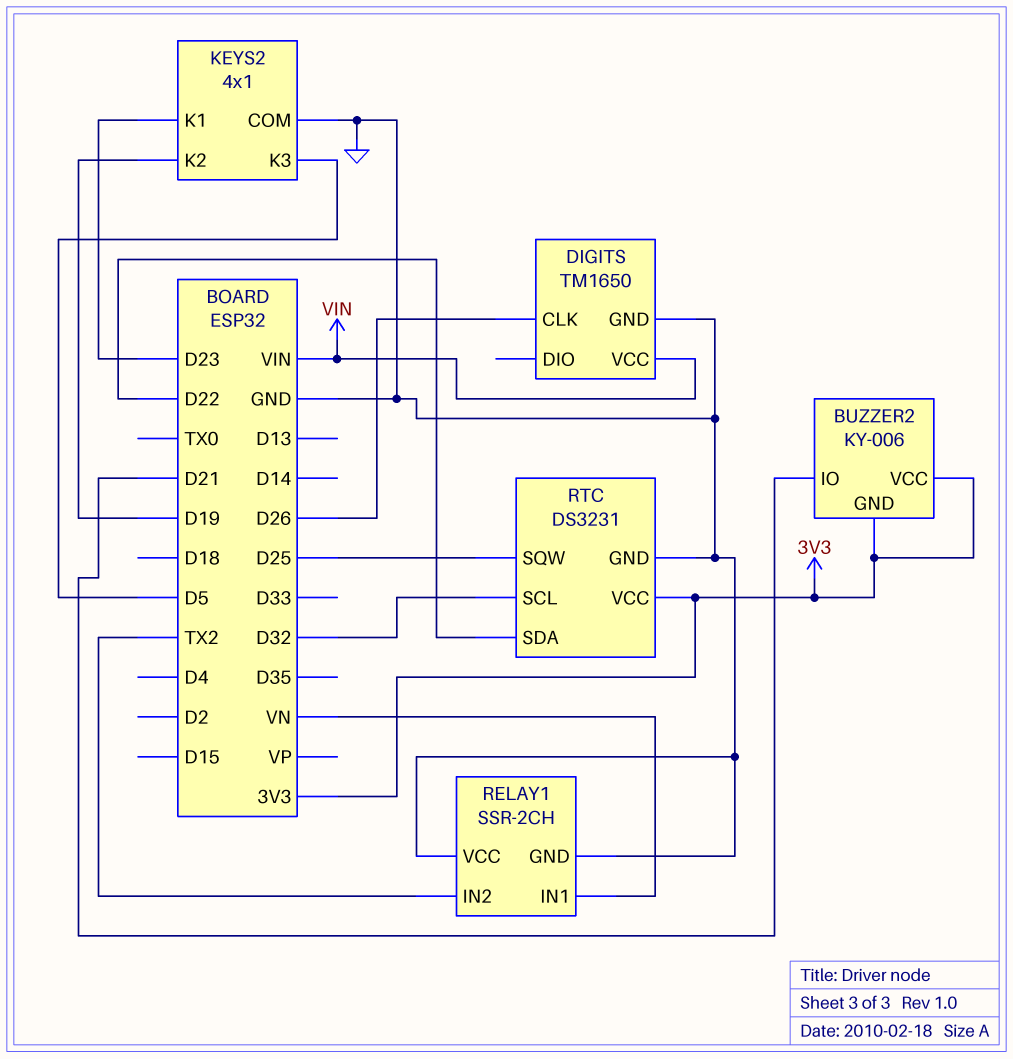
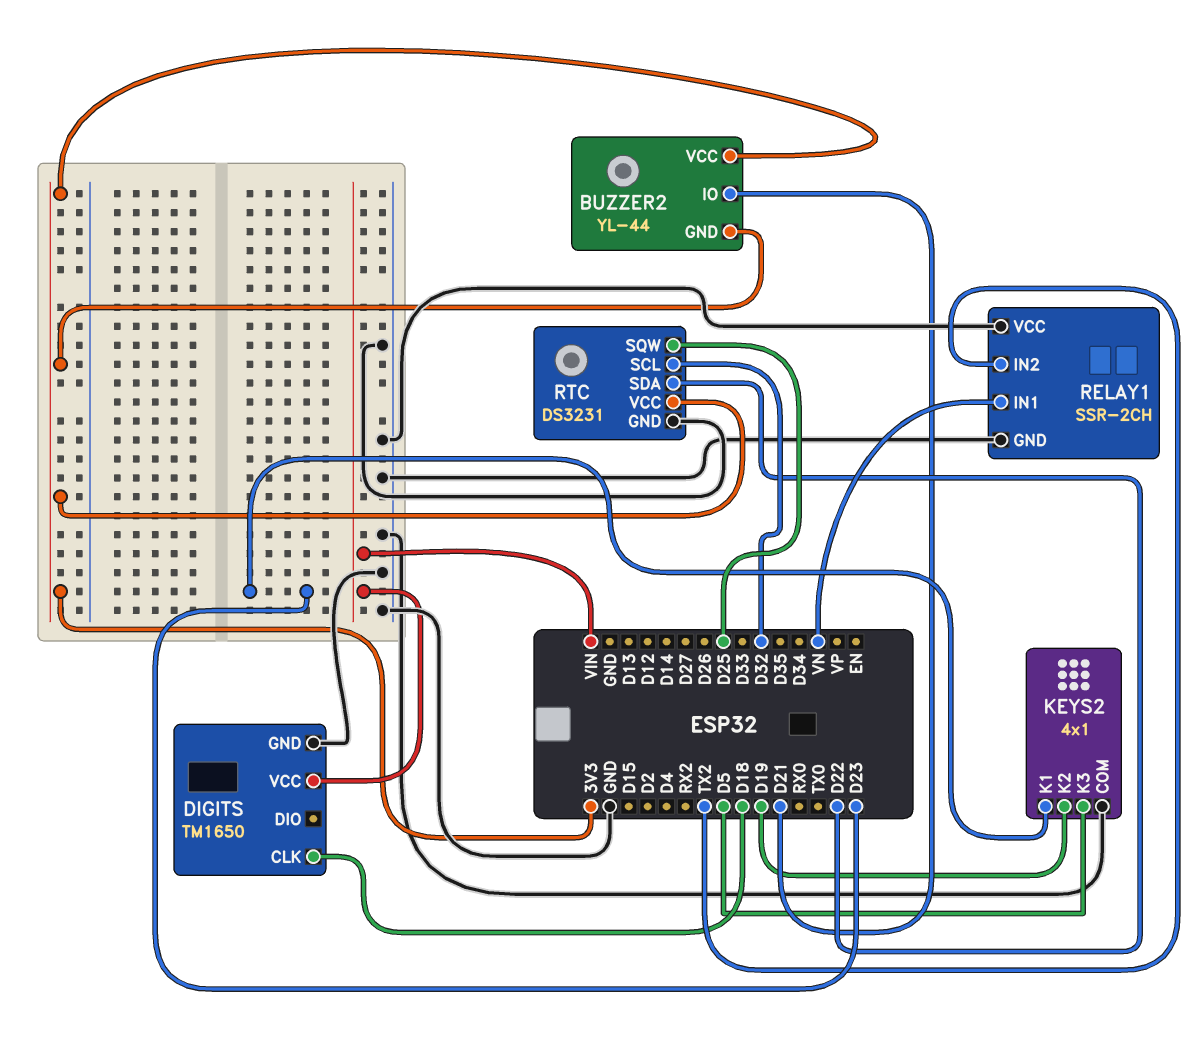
BUZZER2: KY-006 -> YL-44
DIGITS pin CLK: D26 -> D18

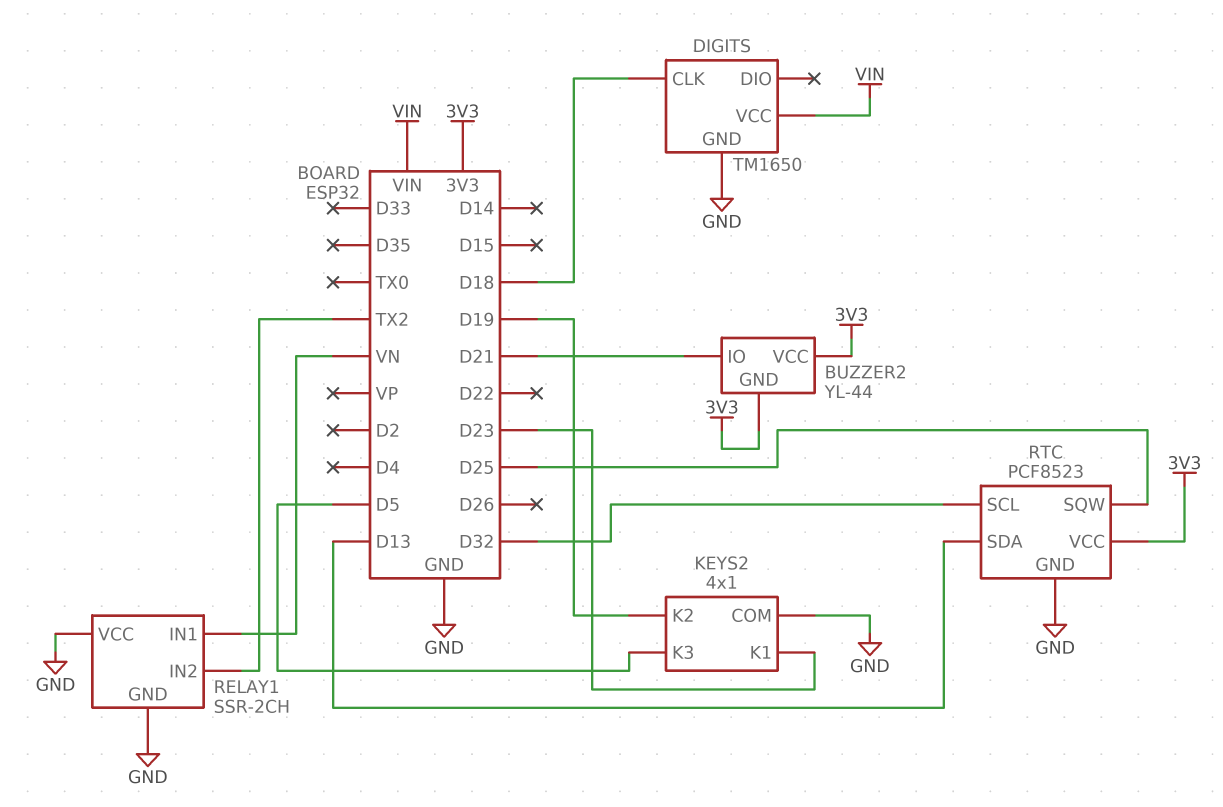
RTC: DS3231 -> PCF8523
RTC pin SDA: D22 -> D13

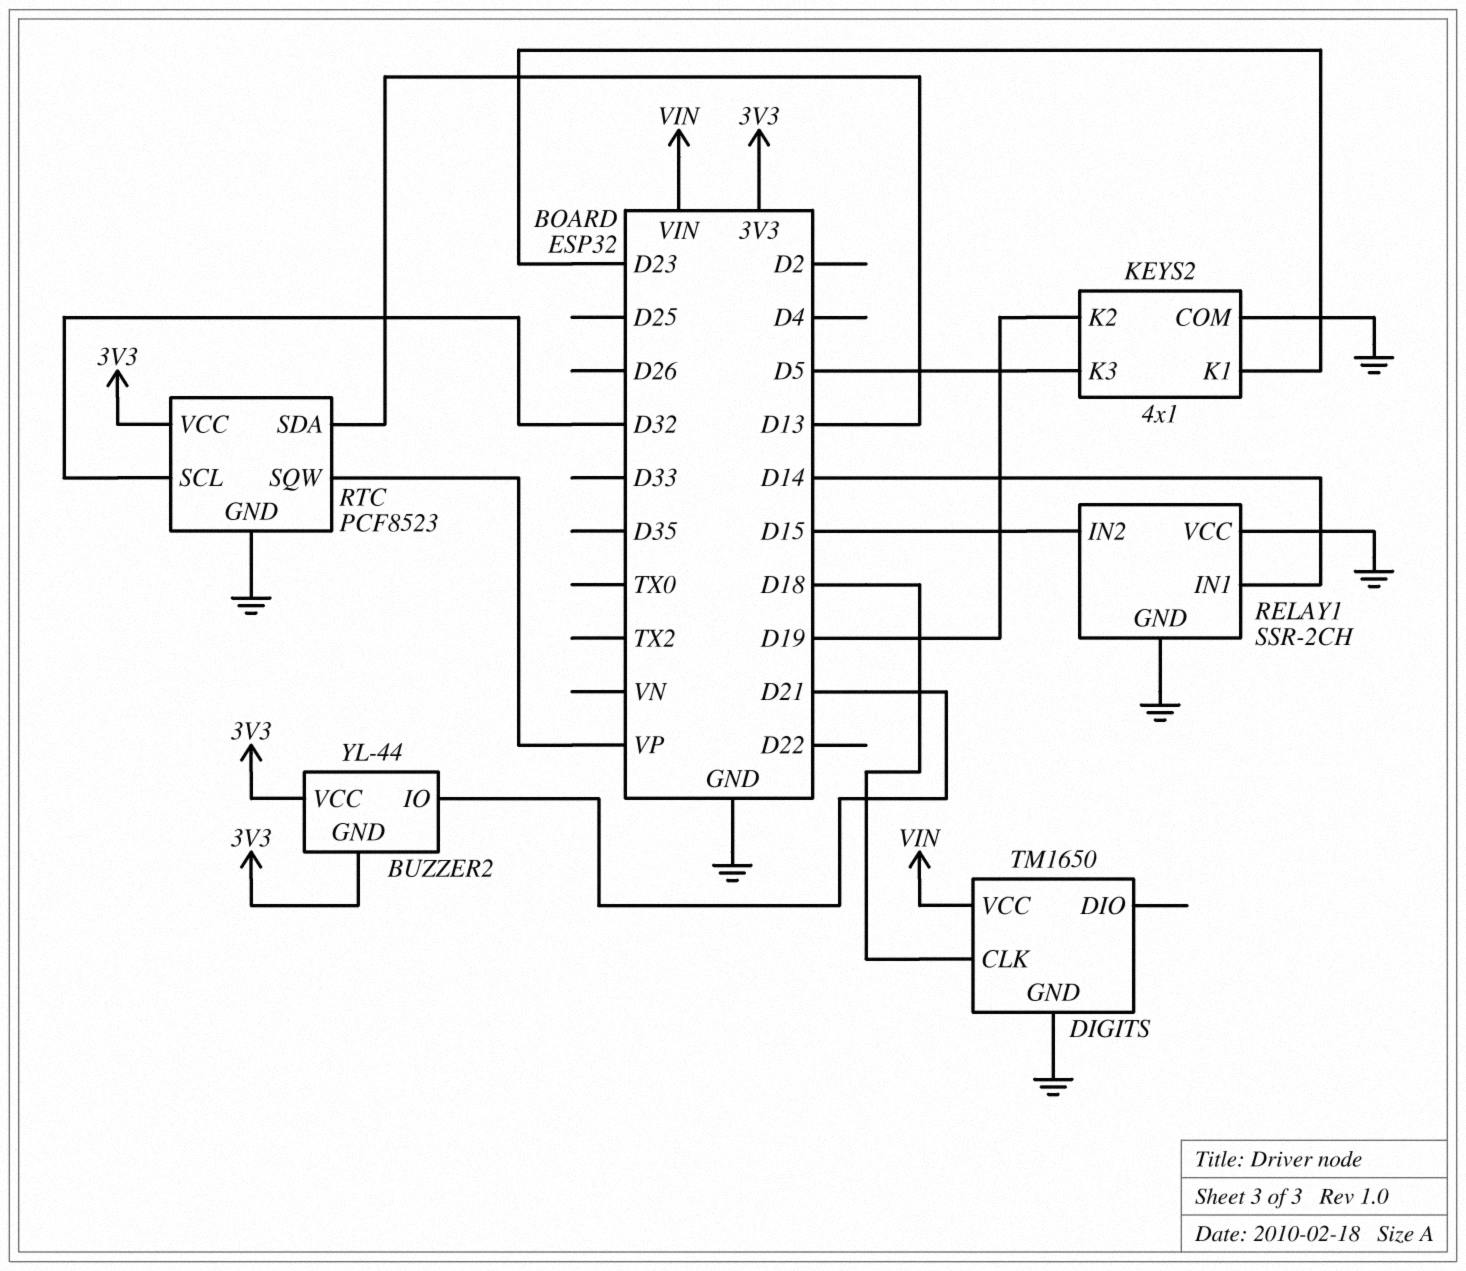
RELAY1 pin IN1: VN -> D14
RELAY1 pin IN2: TX2 -> D15
RTC pin SQW: D25 -> VP

